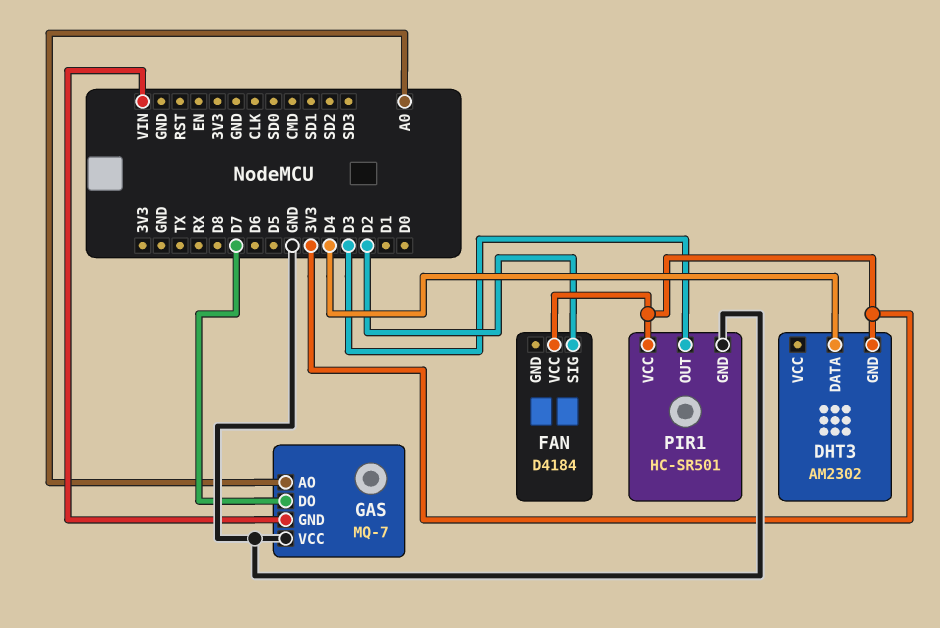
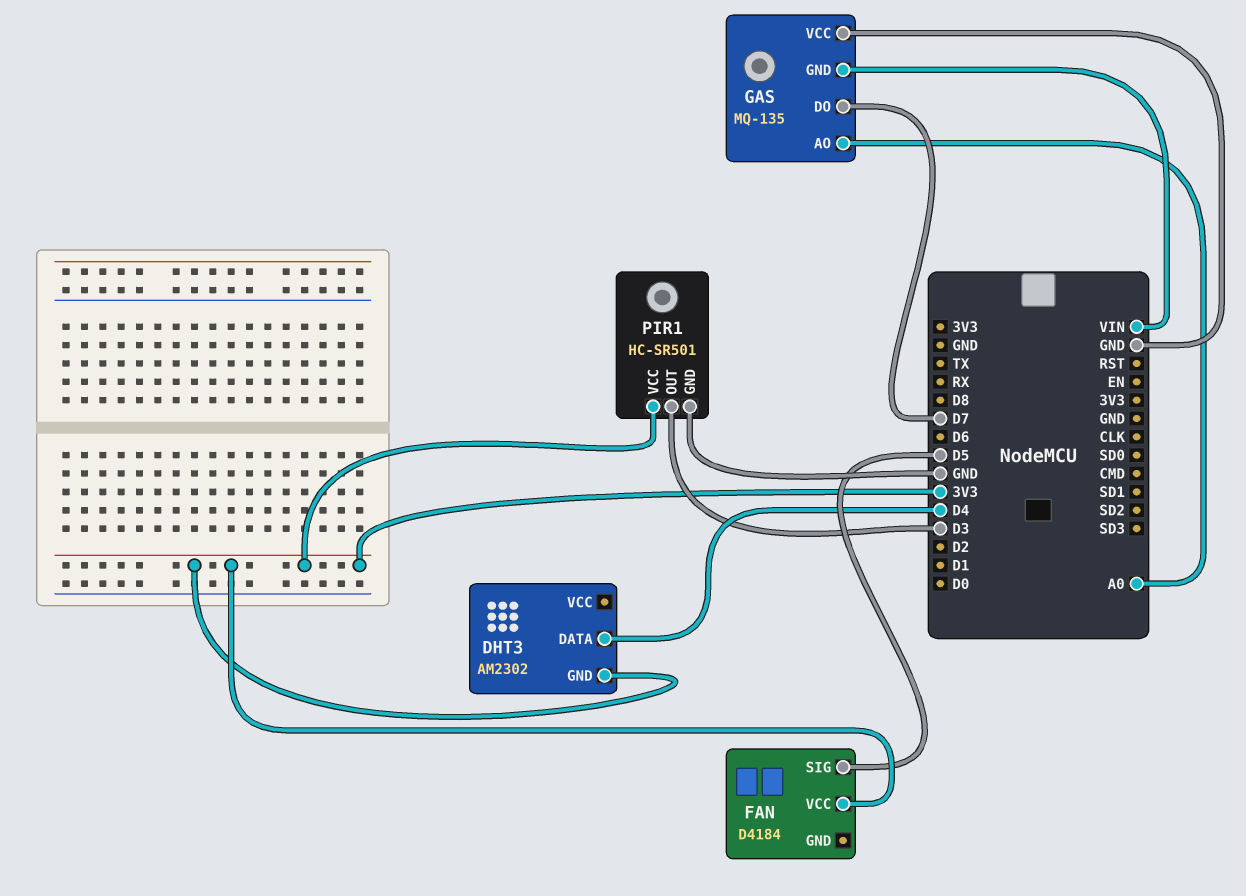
FAN pin SIG: D2 -> D5
GAS: MQ-7 -> MQ-135

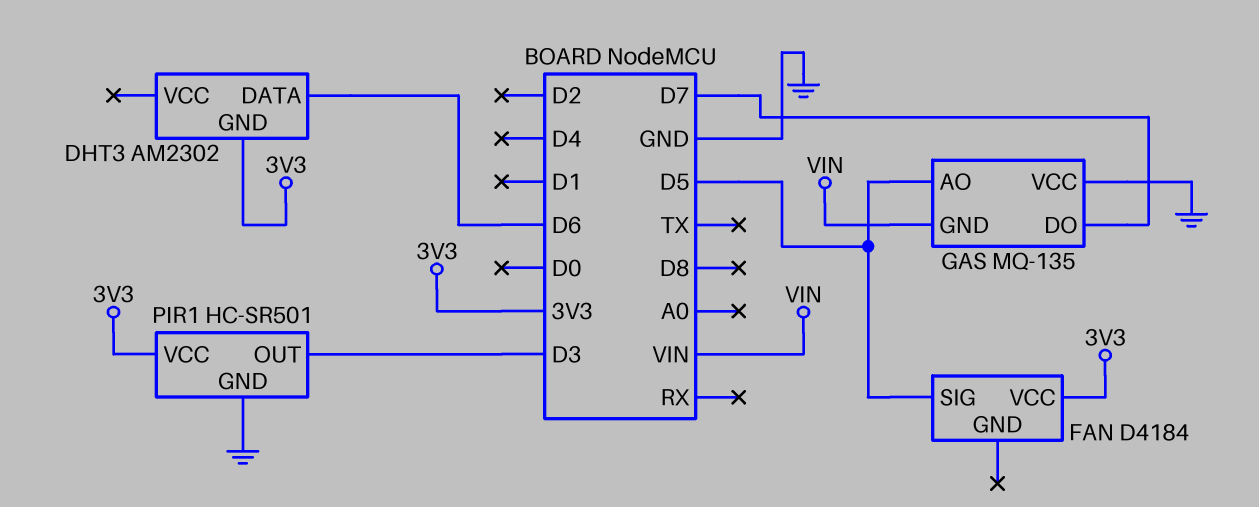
DHT3 pin DATA: D4 -> D6
GAS pin AO: A0 -> D5

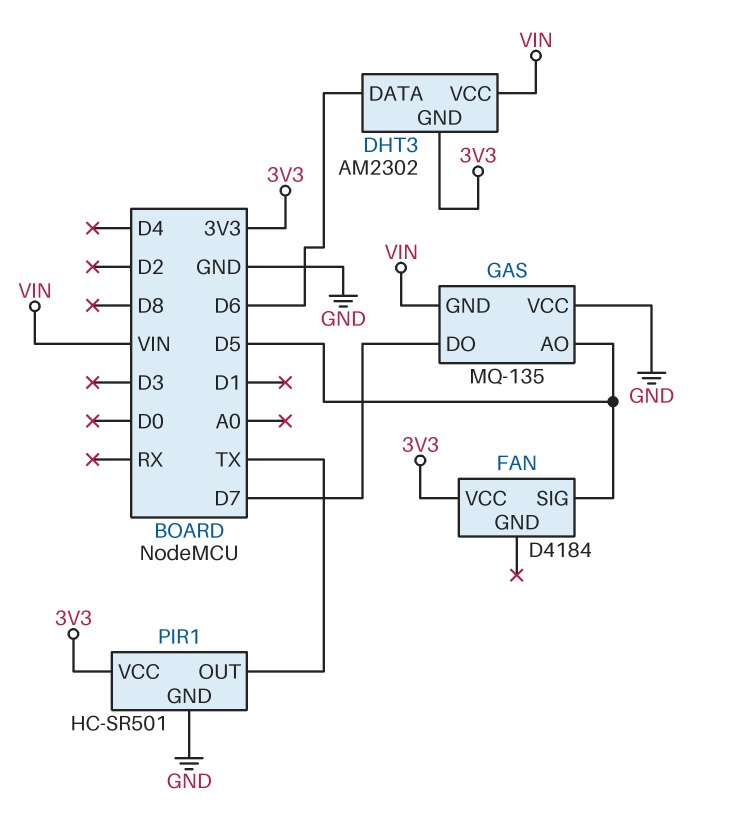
DHT3 pin VCC: none -> VIN
PIR1 pin OUT: D3 -> TX

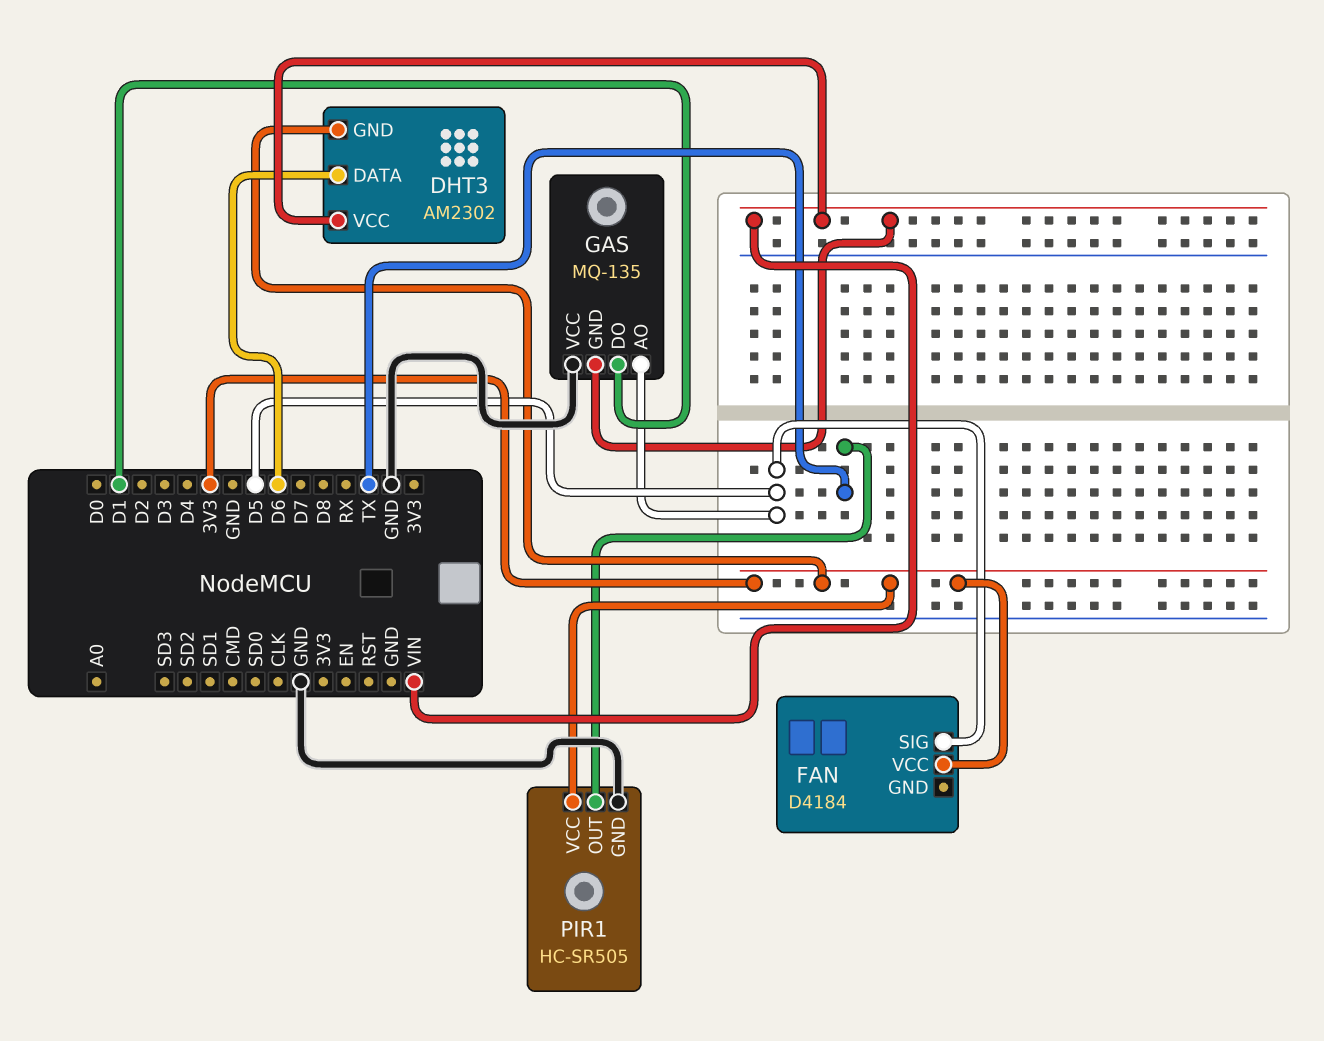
GAS pin DO: D7 -> D1
PIR1: HC-SR501 -> HC-SR505

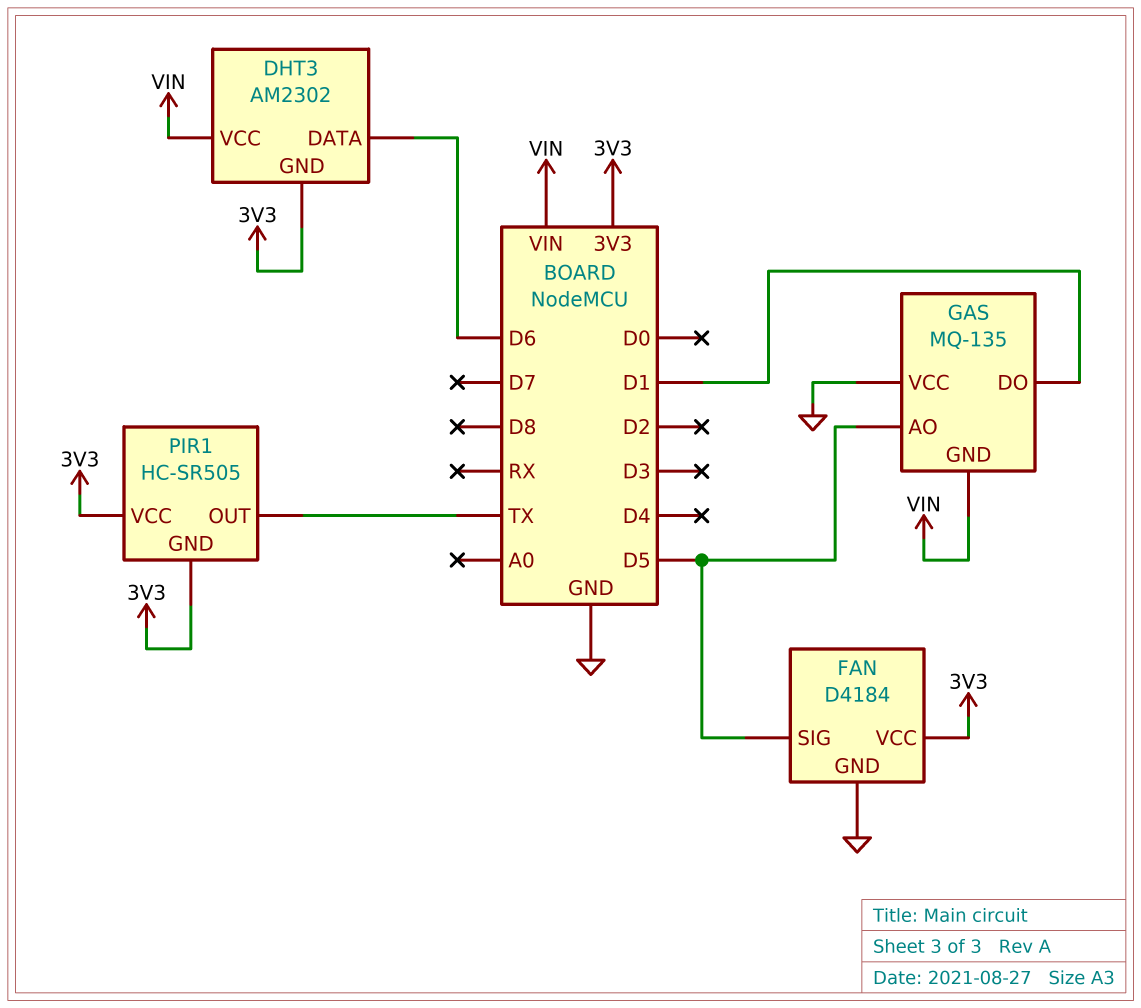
FAN pin GND: none -> GND
PIR1 pin GND: GND -> 3V3

